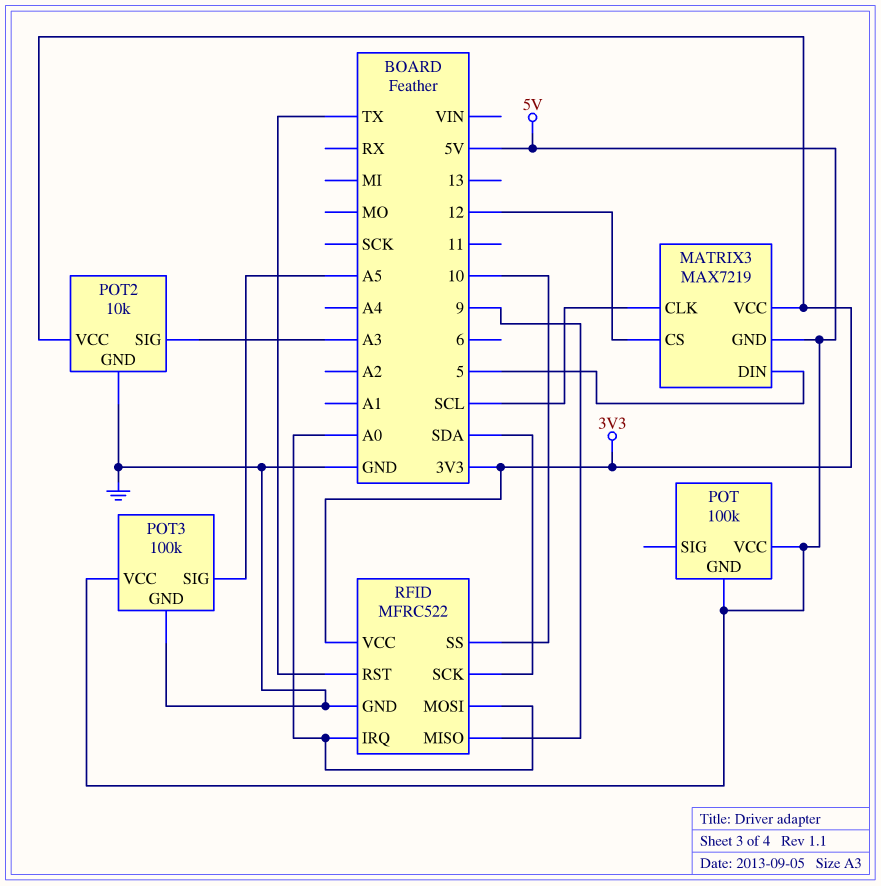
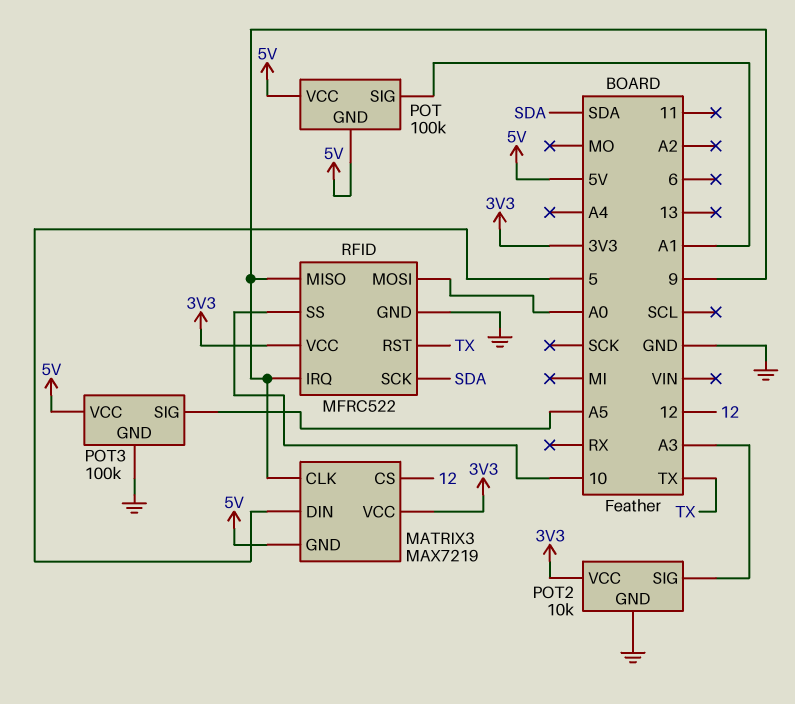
MATRIX3 pin CLK: SCL -> 9
POT pin SIG: none -> A1
RFID pin IRQ: A0 -> 9

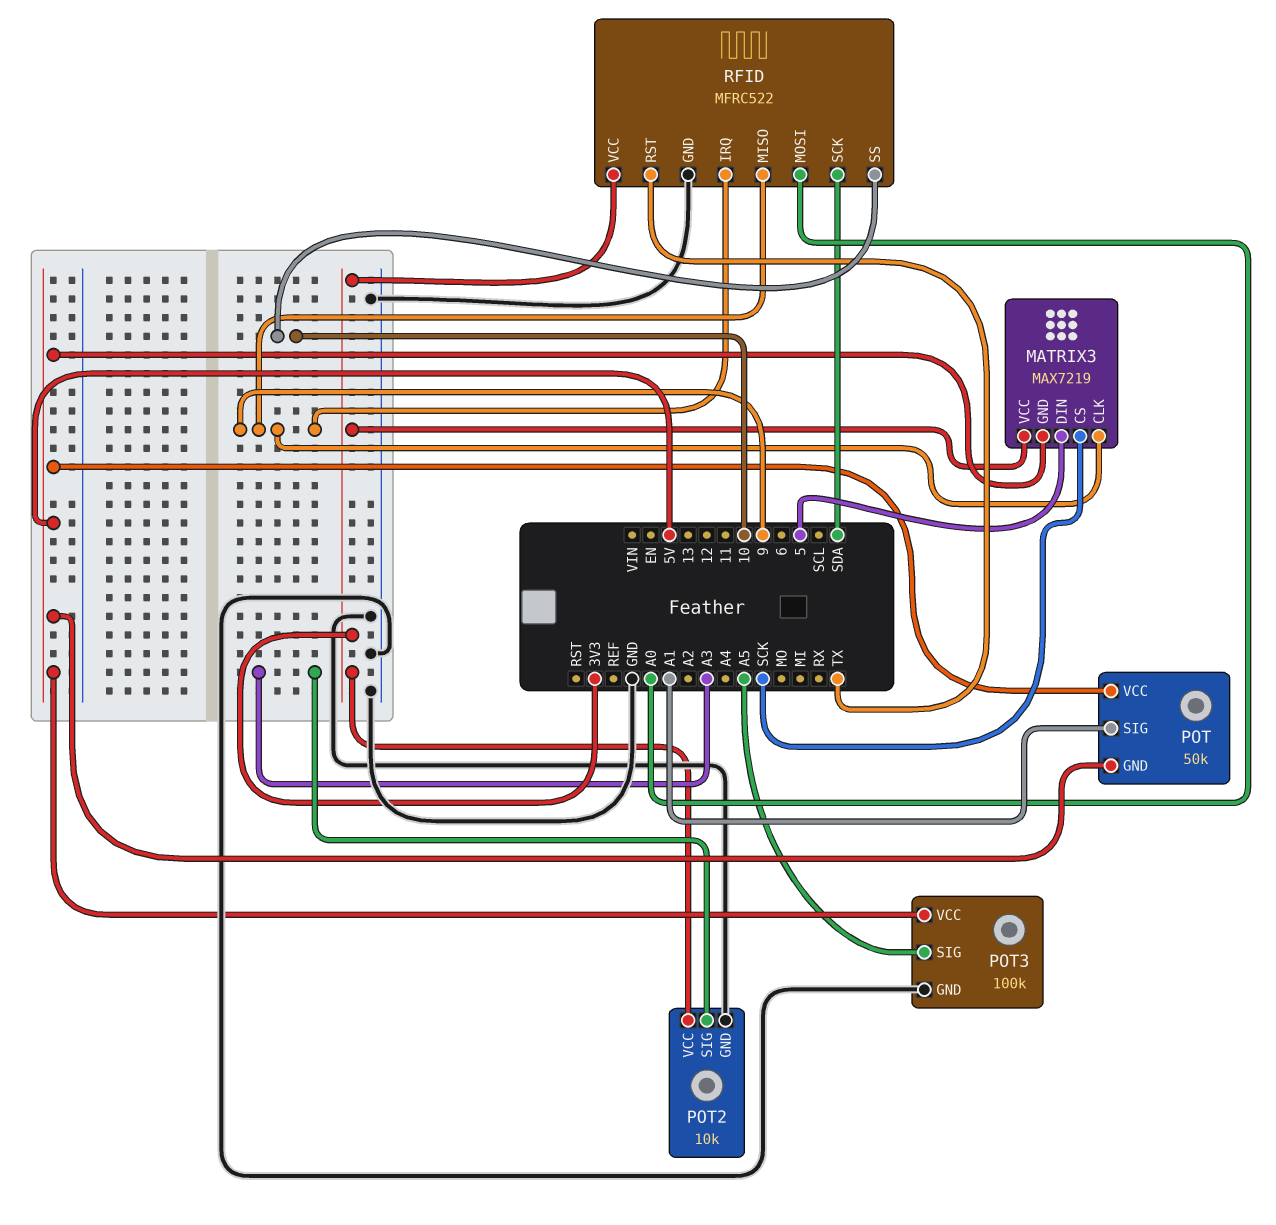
MATRIX3 pin CS: 12 -> SCK
POT: 100k -> 50k

